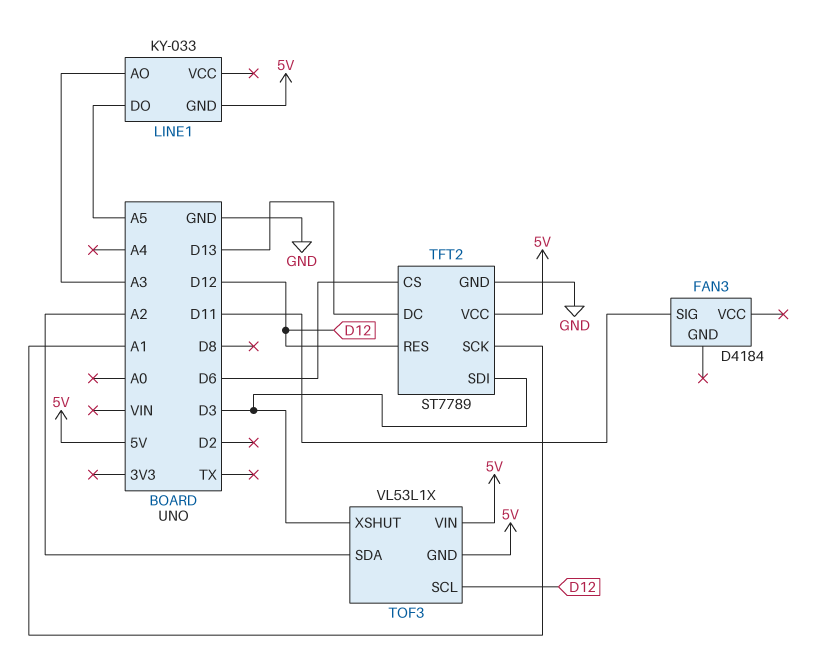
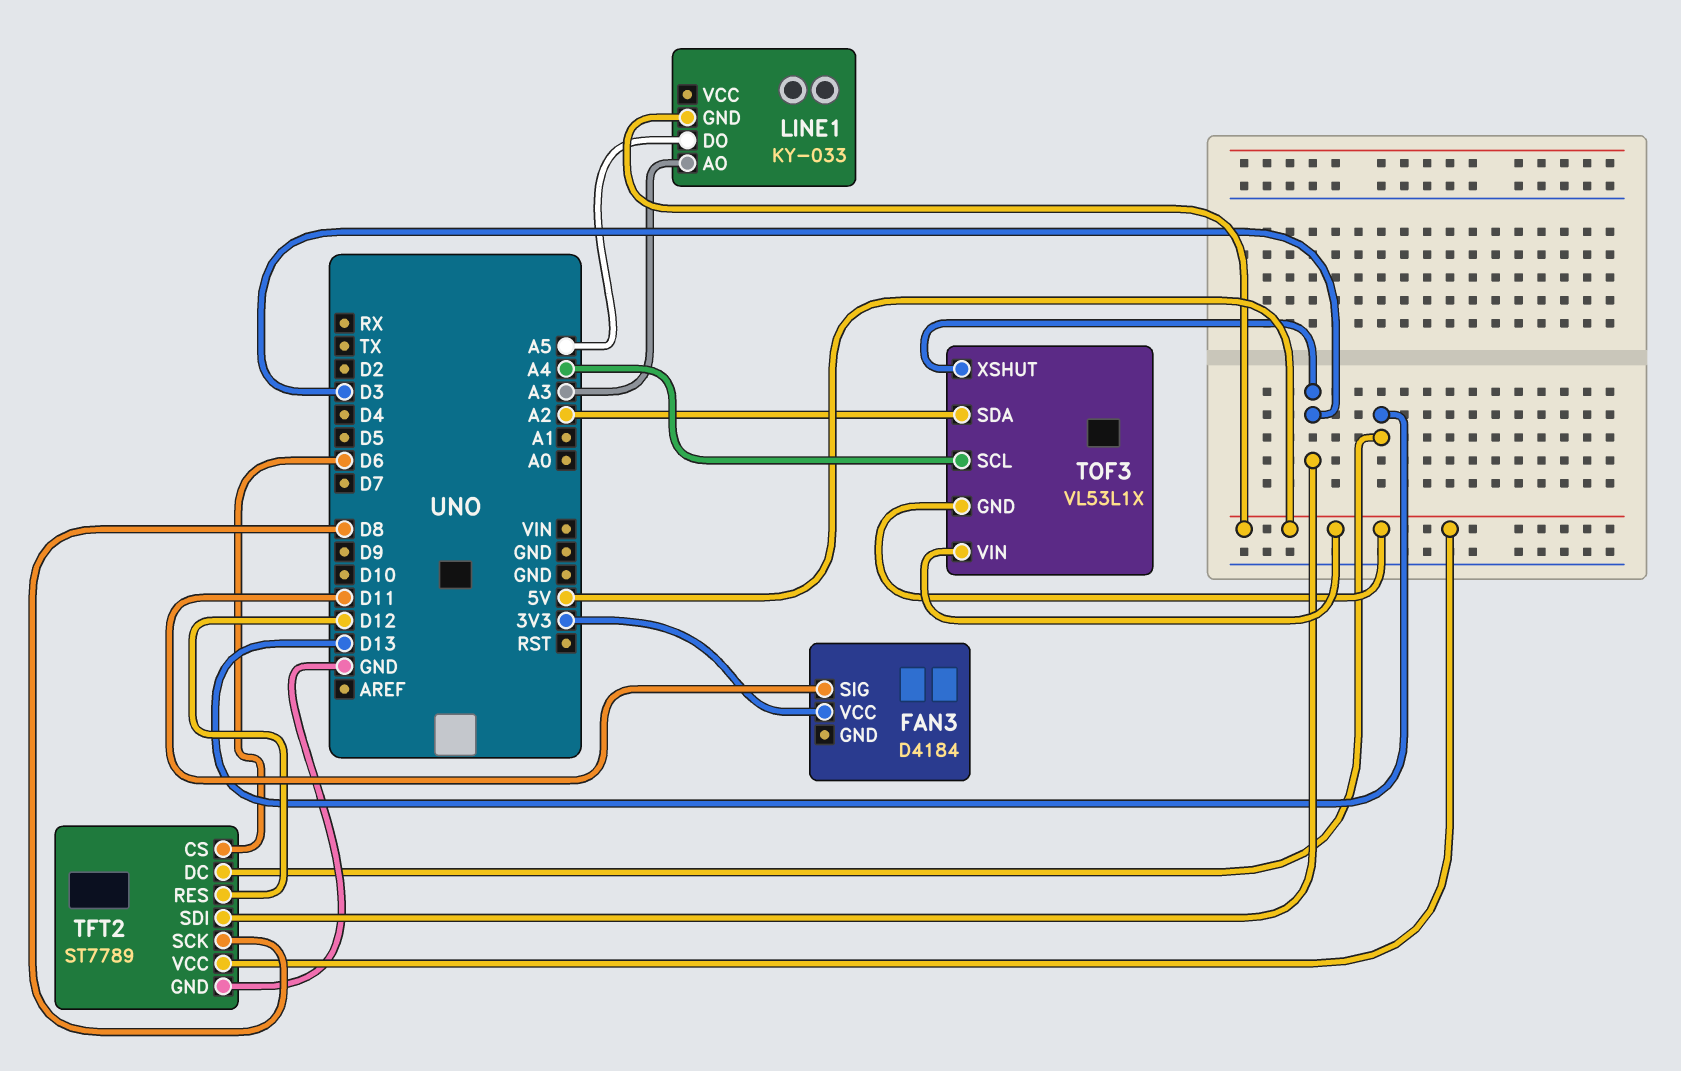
FAN3 pin VCC: none -> 3V3
TFT2 pin SCK: A1 -> D8
TOF3 pin SCL: D12 -> A4

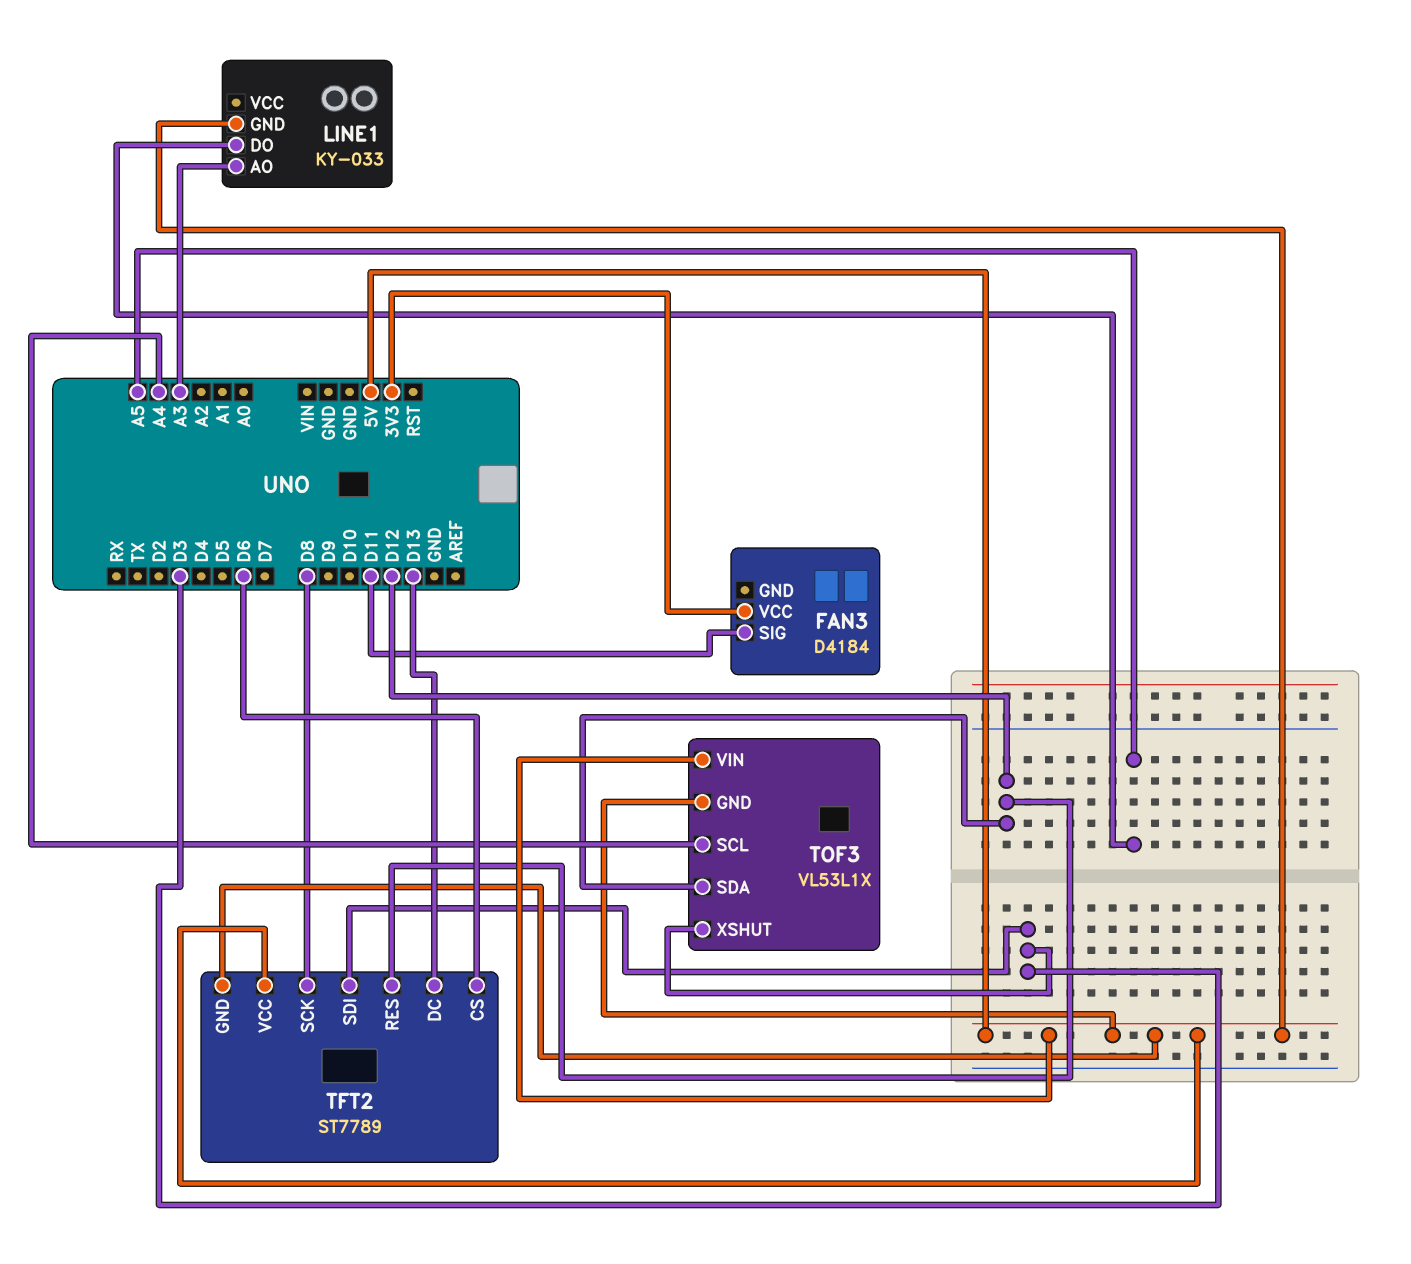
TFT2 pin GND: GND -> 5V
TOF3 pin SDA: A2 -> D12

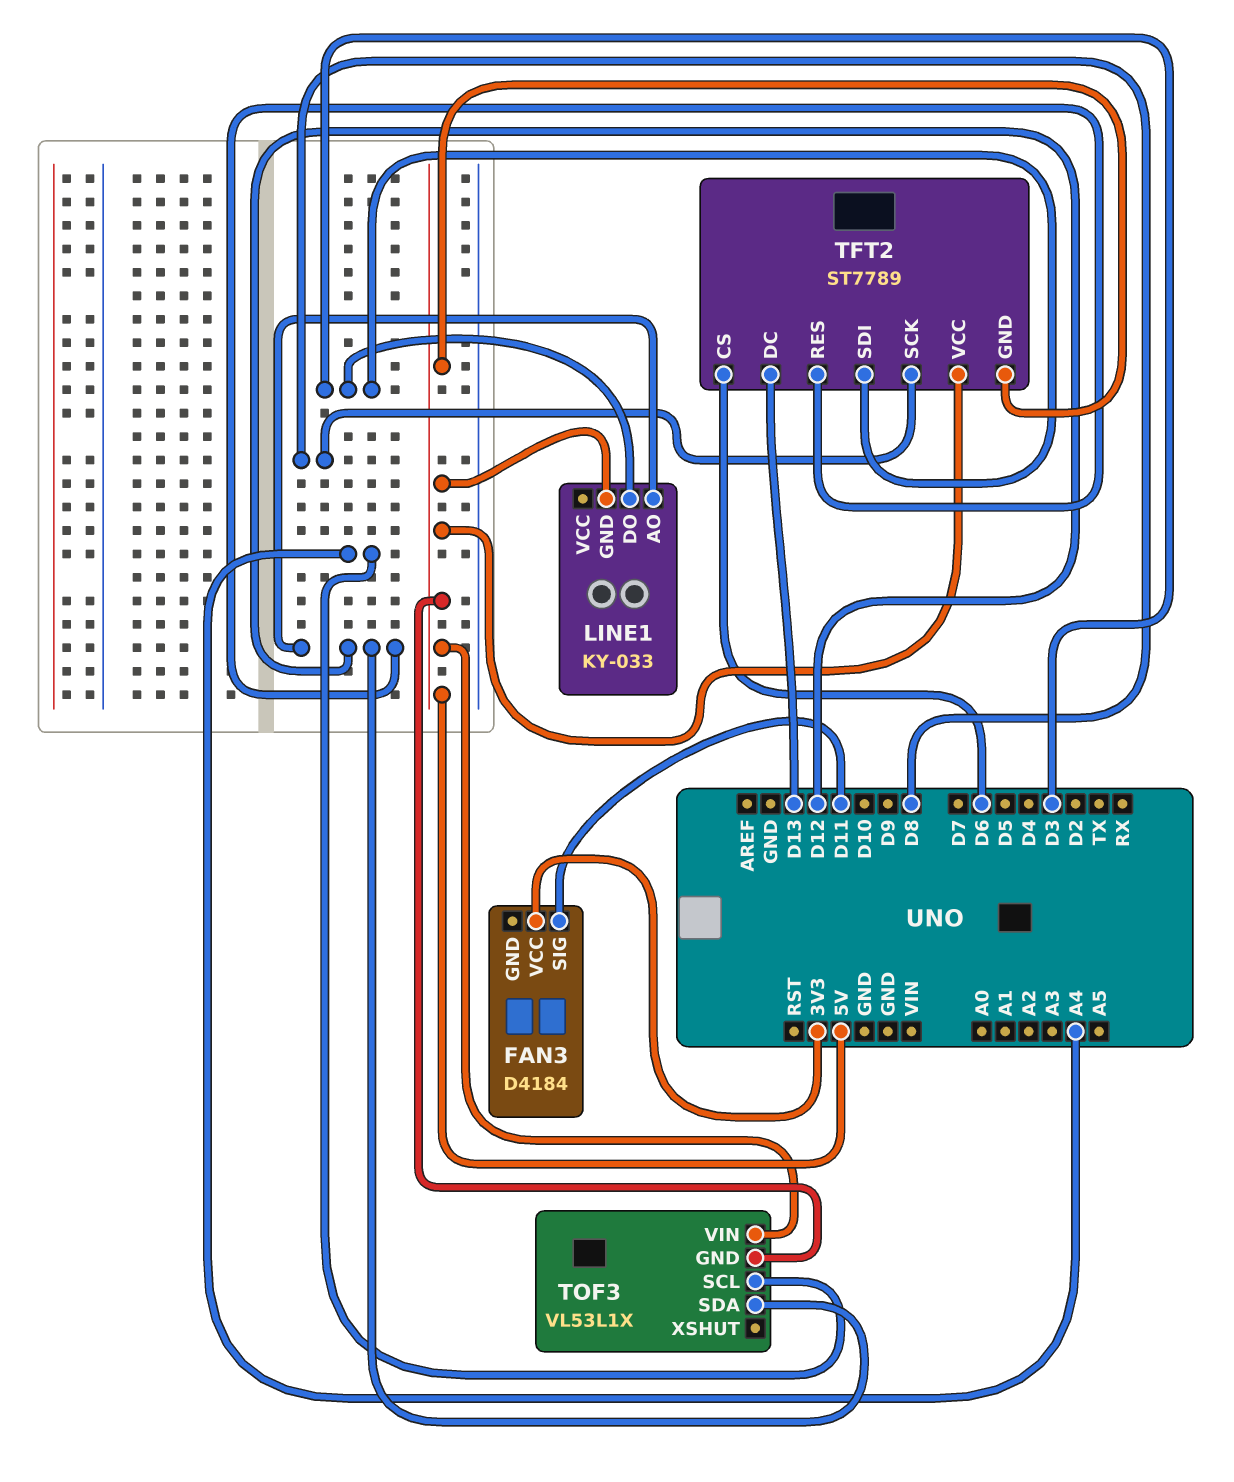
LINE1 pin AO: A3 -> D12
LINE1 pin DO: A5 -> D3
TOF3 pin XSHUT: D3 -> none

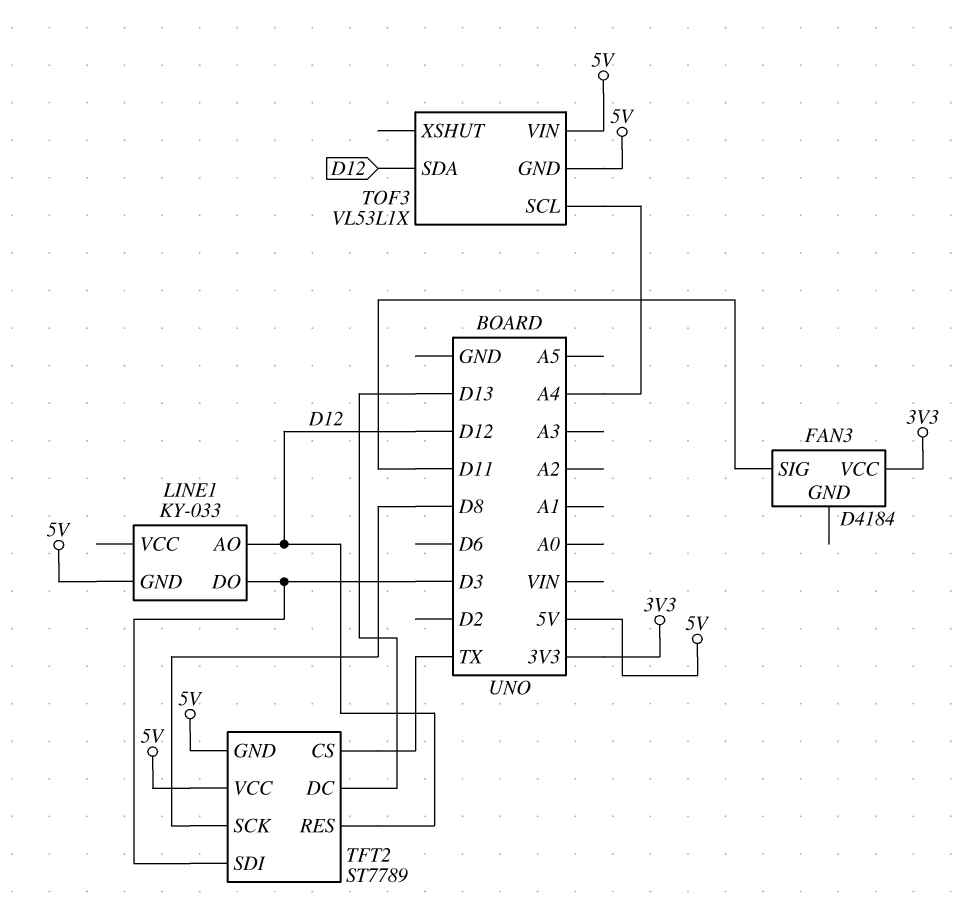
TFT2 pin CS: D6 -> TX

